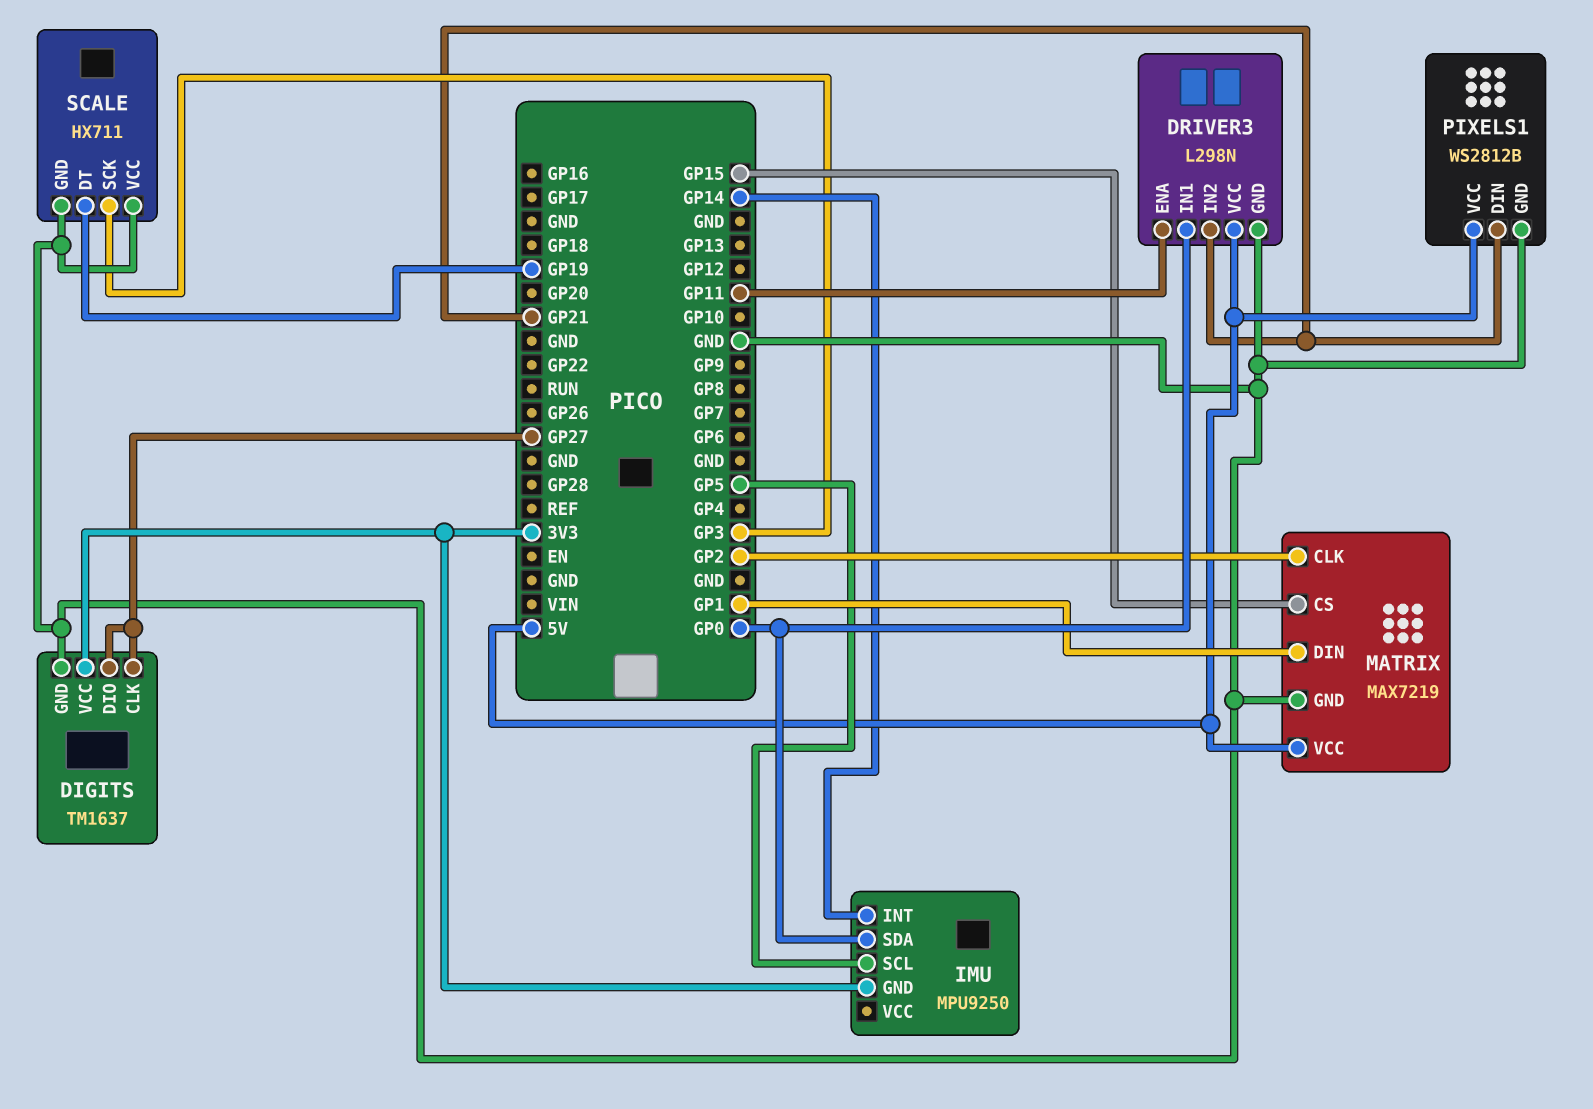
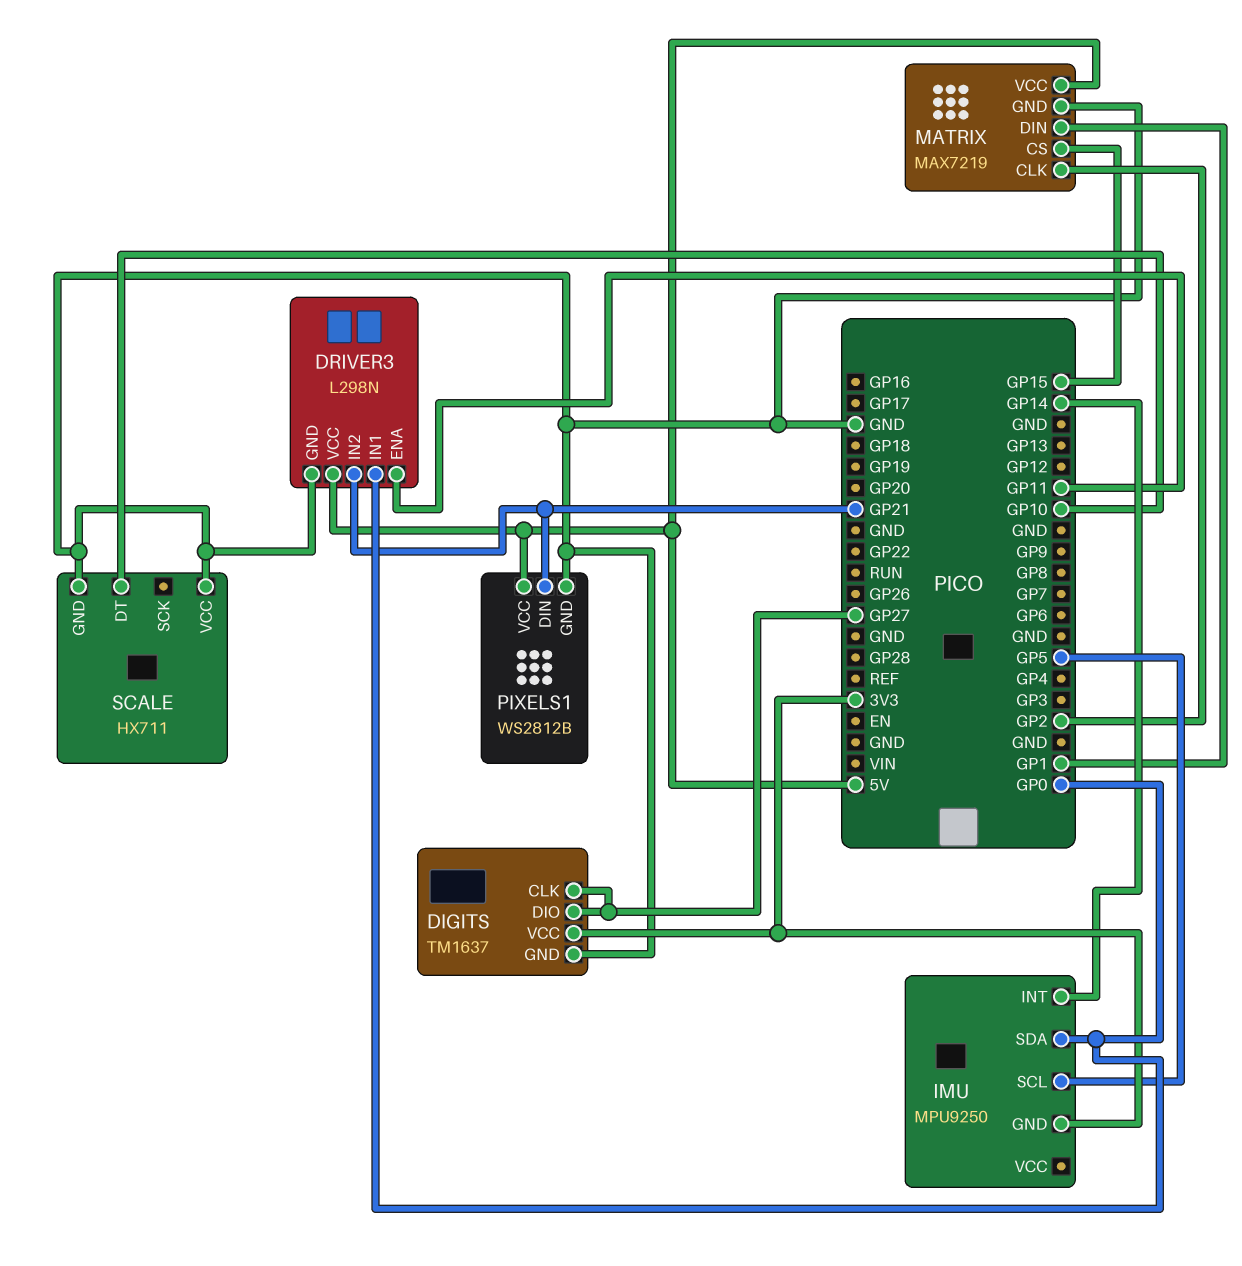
SCALE pin DT: GP19 -> GP10
SCALE pin SCK: GP3 -> none

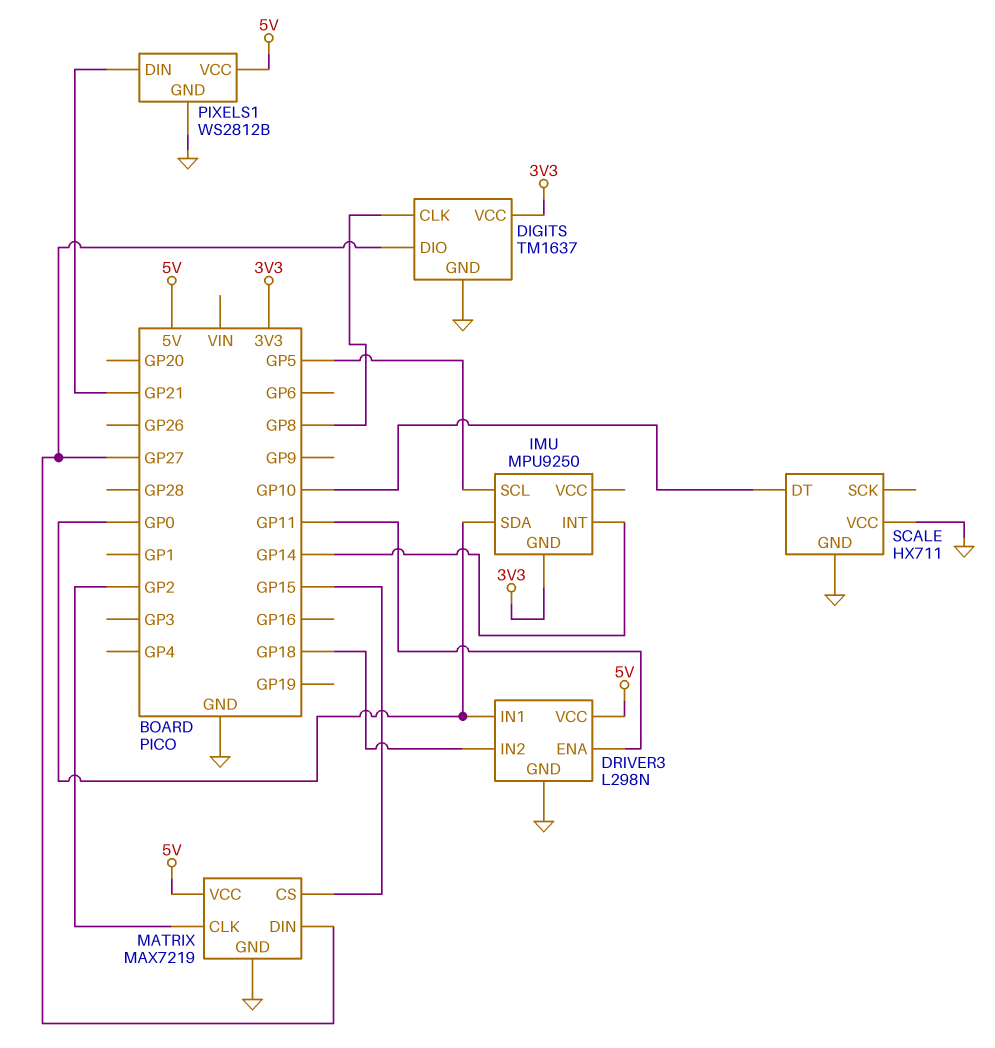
DIGITS pin CLK: GP27 -> GP8
DRIVER3 pin IN2: GP21 -> GP18
MATRIX pin DIN: GP1 -> GP27

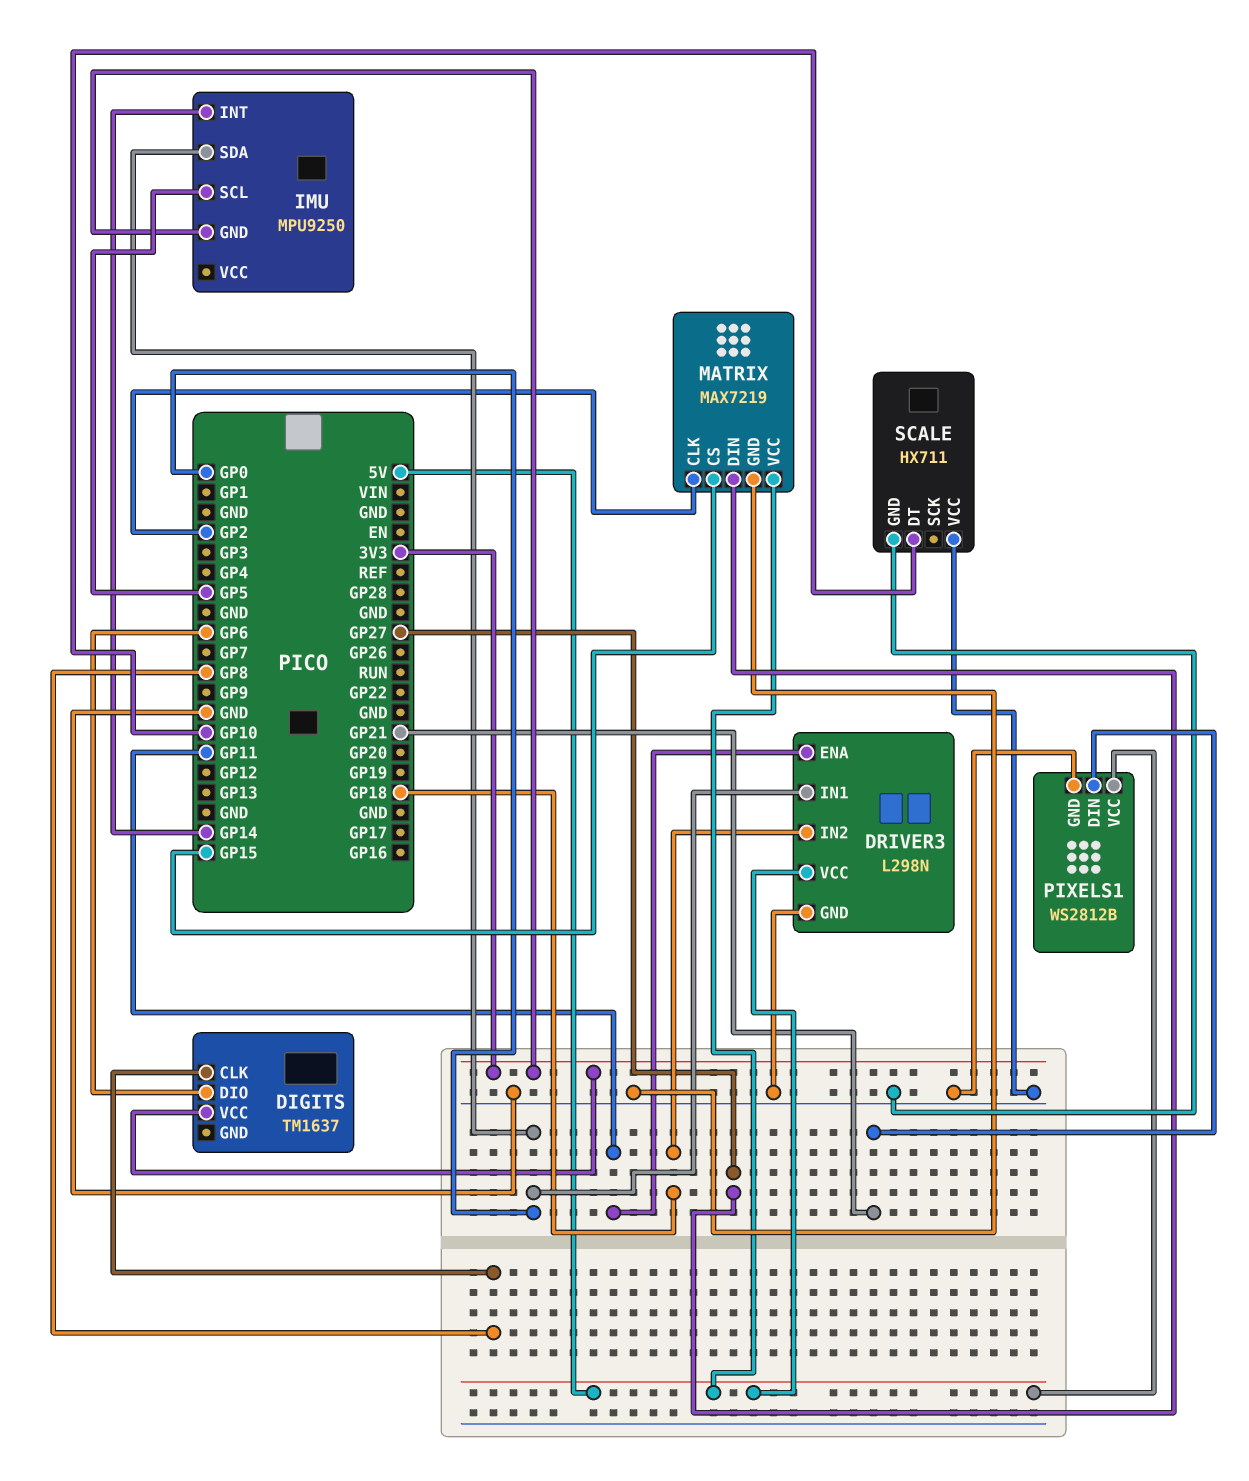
DIGITS pin DIO: GP27 -> GP6
DIGITS pin GND: GND -> none

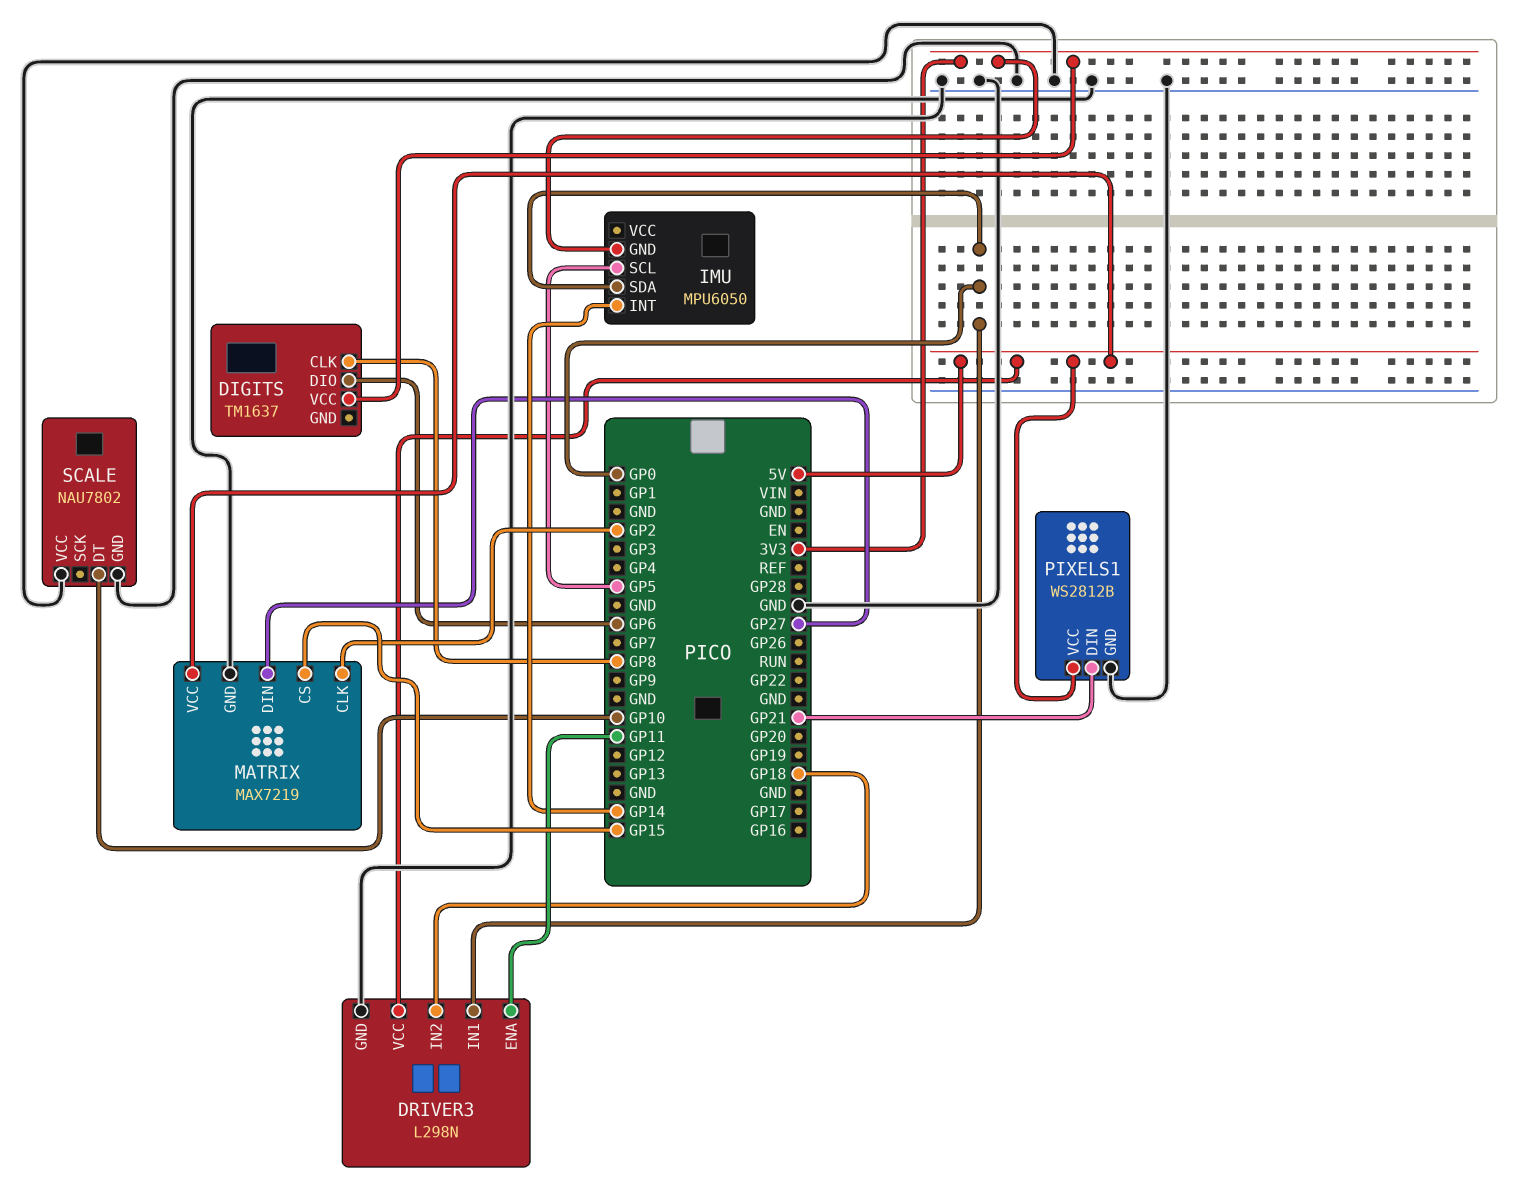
IMU: MPU9250 -> MPU6050
SCALE: HX711 -> NAU7802

